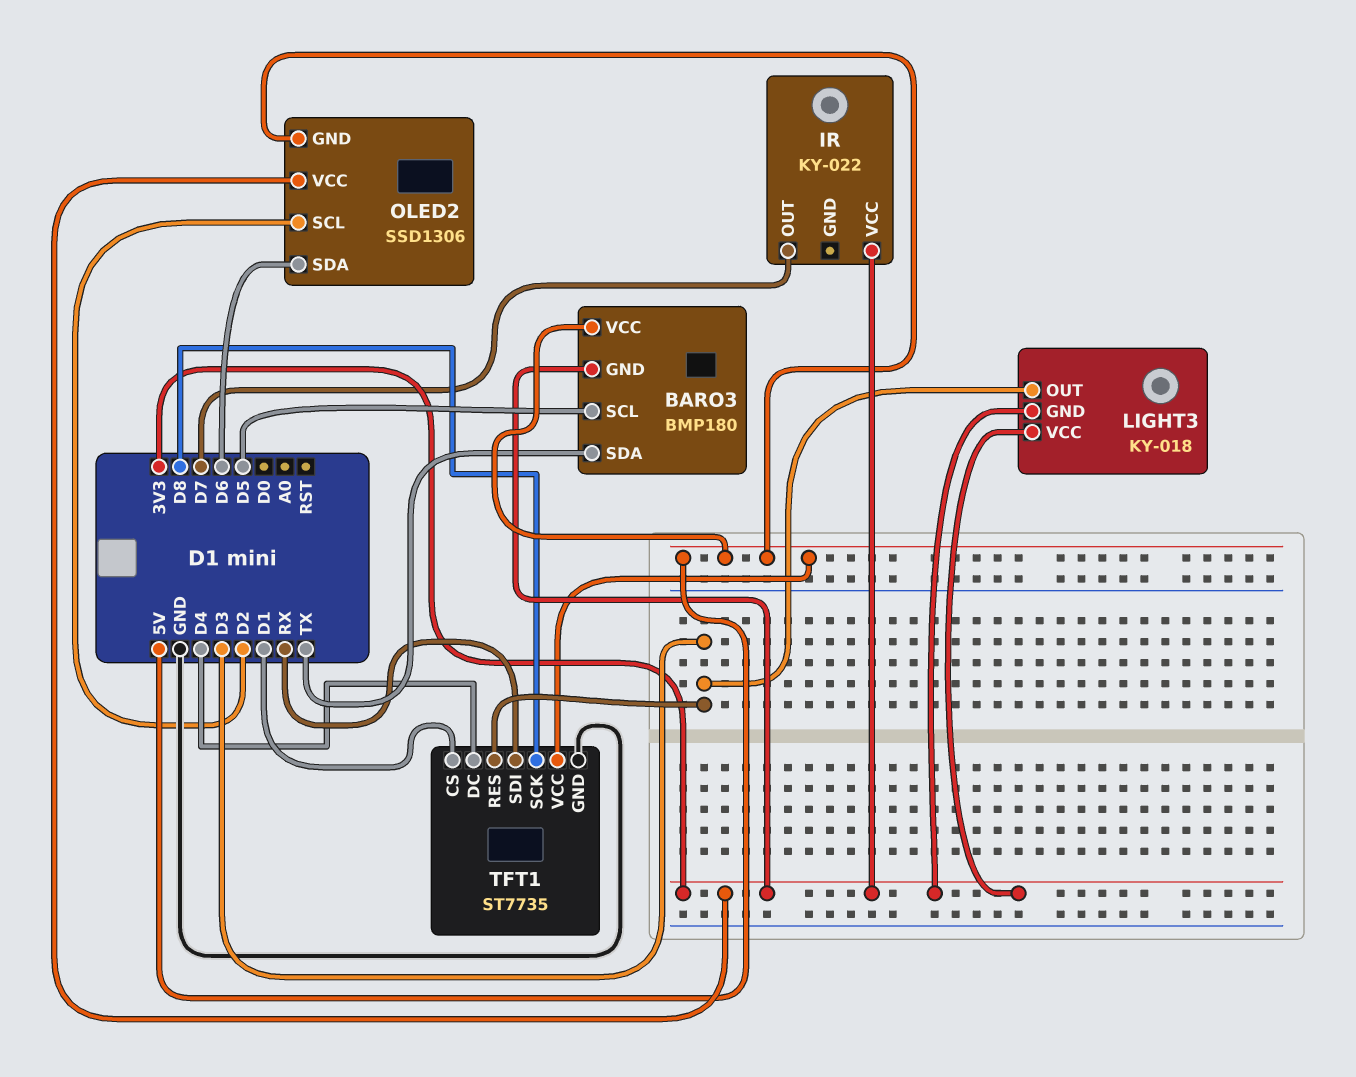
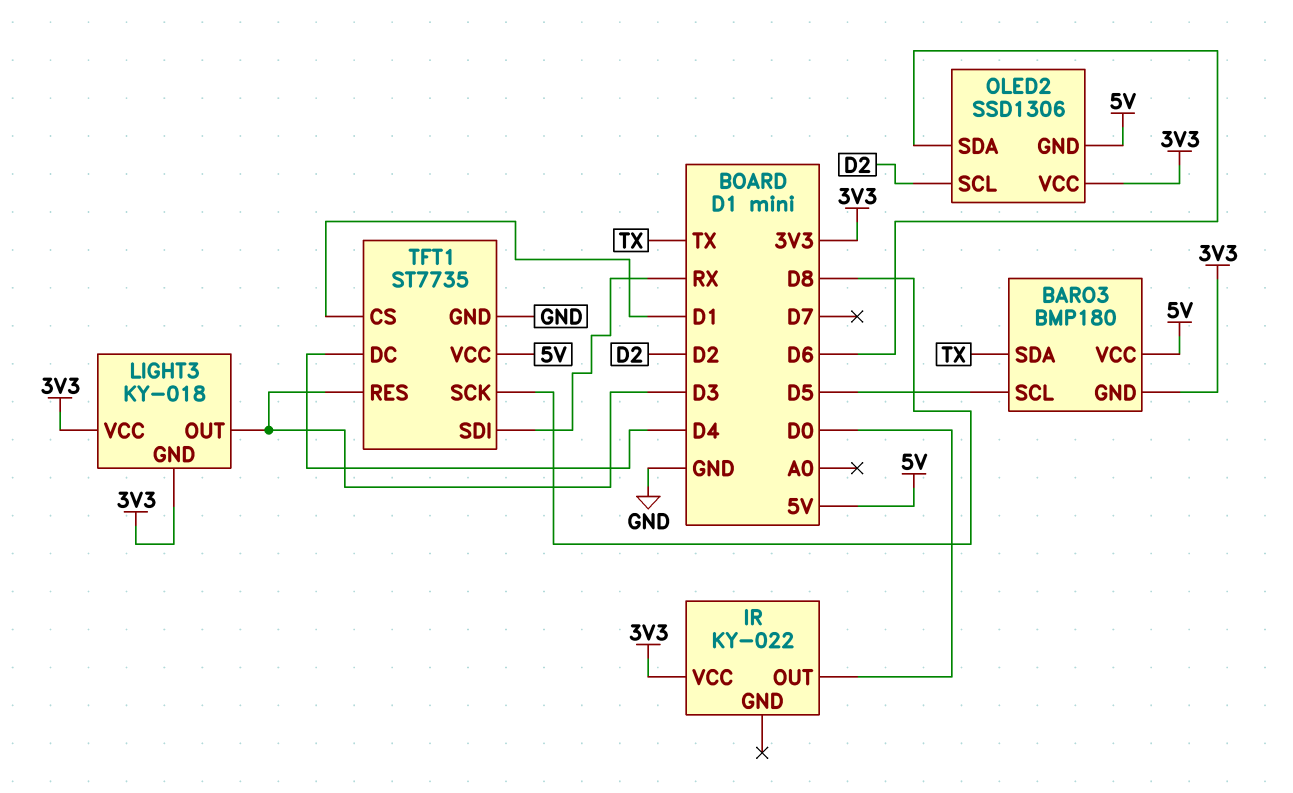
IR pin OUT: D7 -> D0

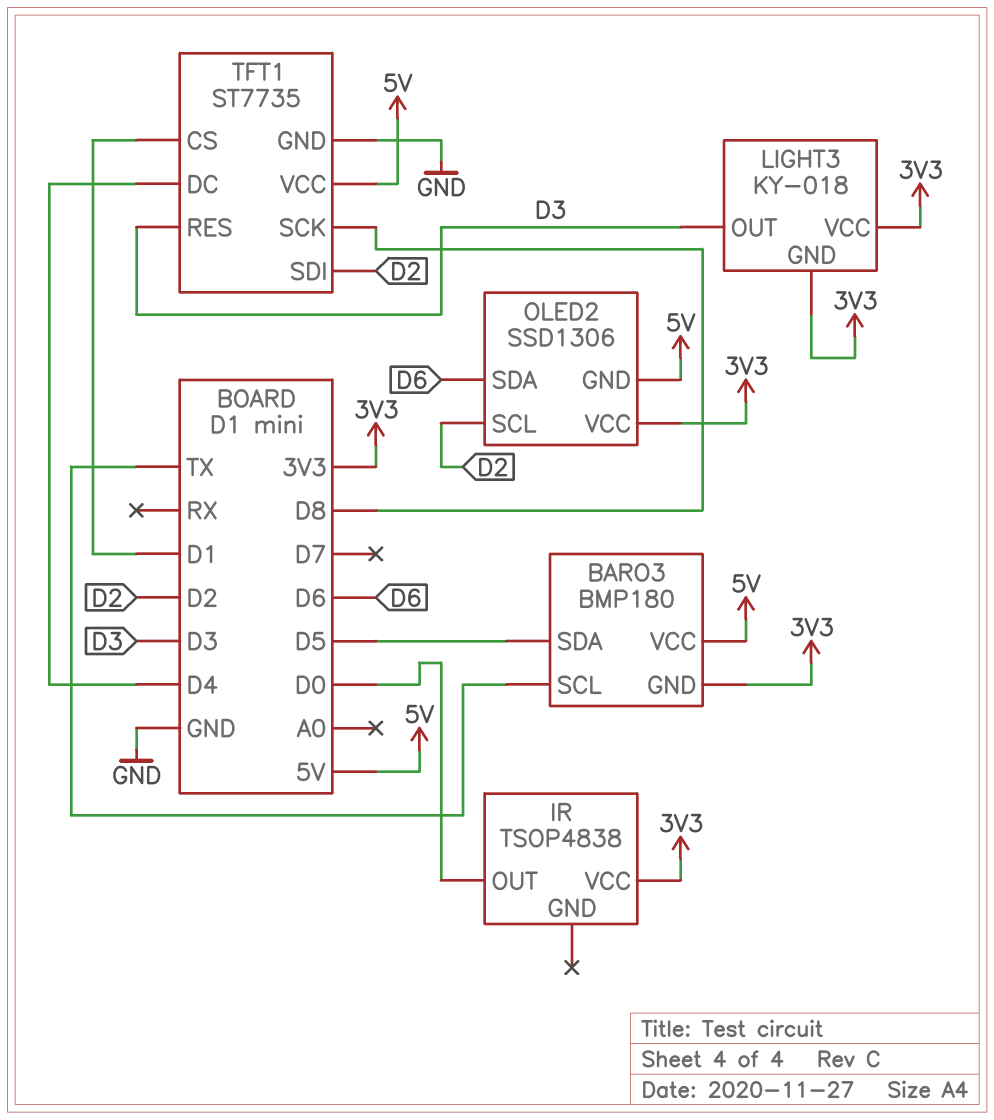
BARO3 pin SCL: D5 -> TX
BARO3 pin SDA: TX -> D5
IR: KY-022 -> TSOP4838
TFT1 pin SDI: RX -> D2

